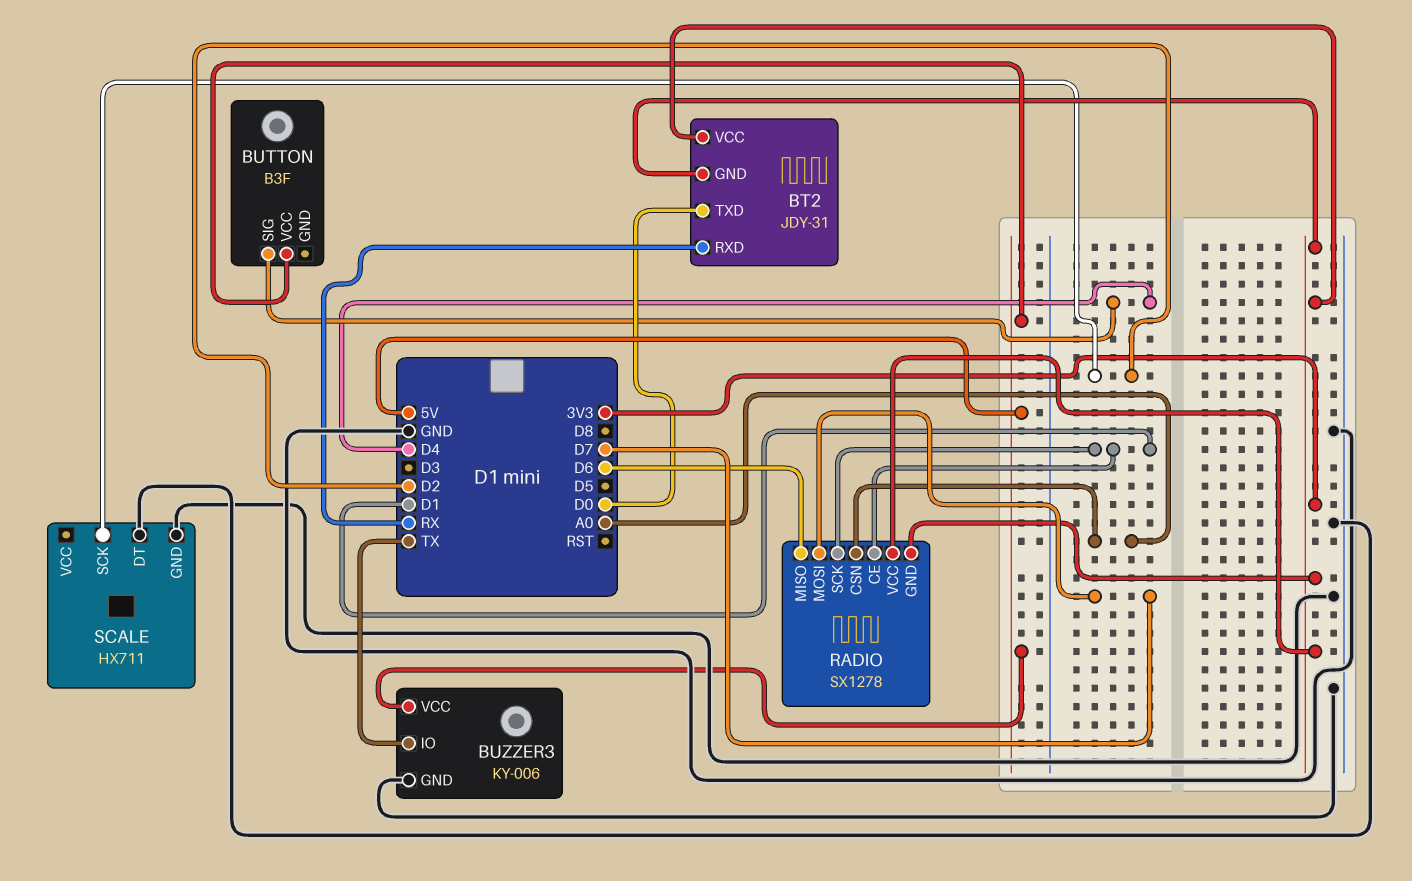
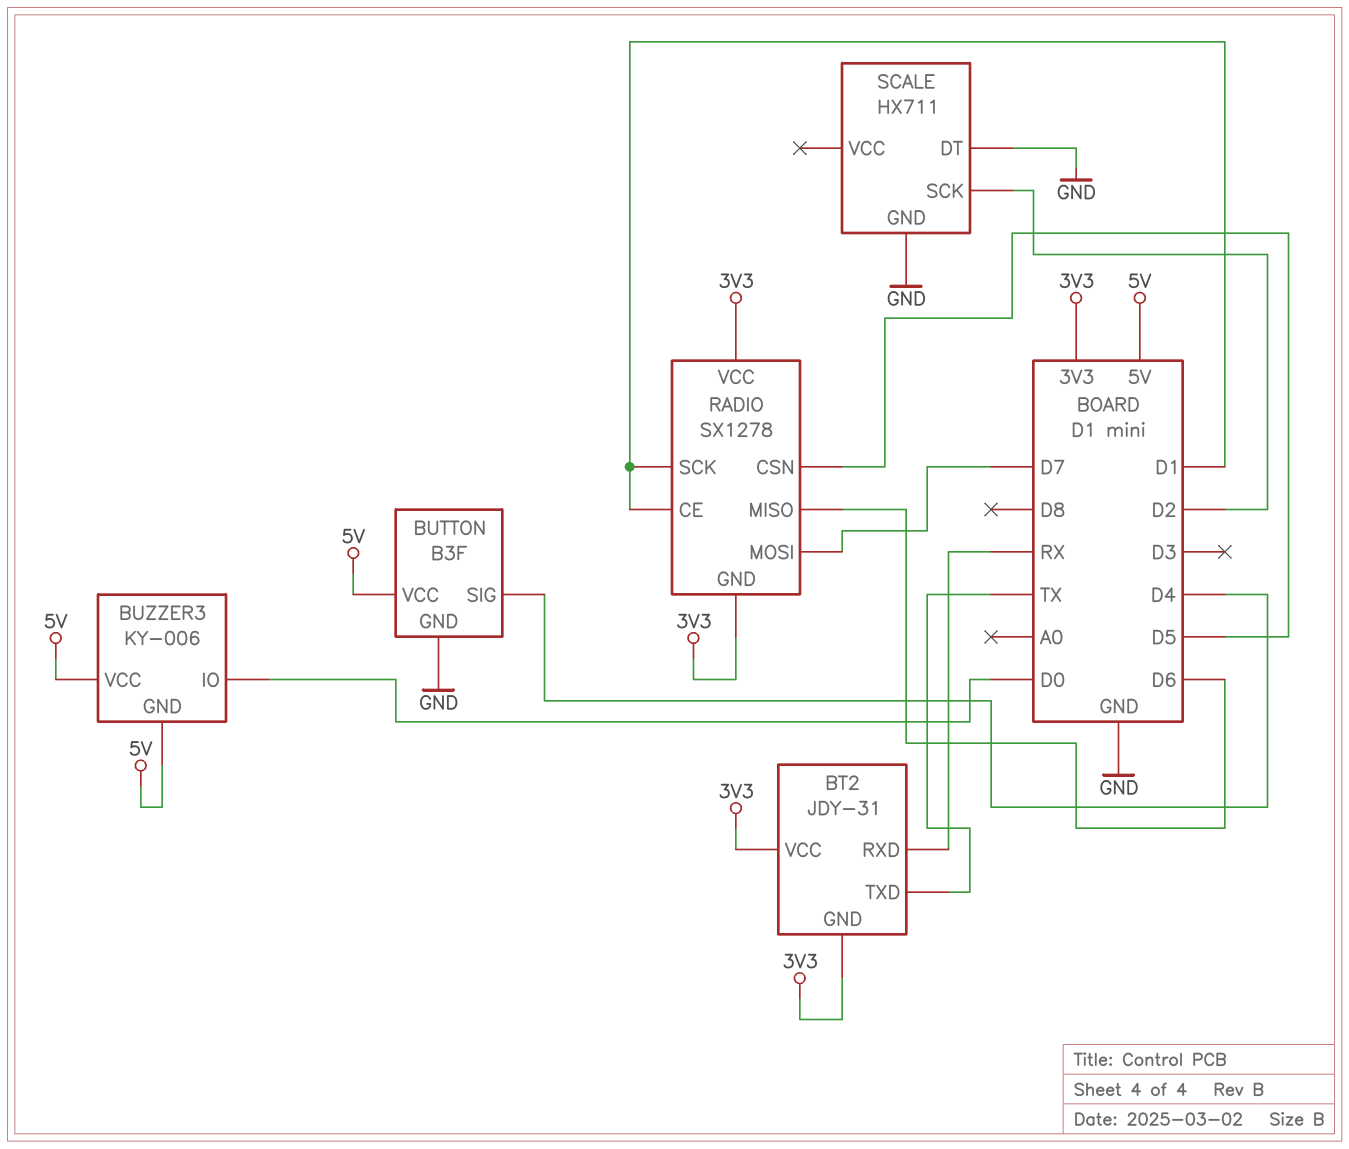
BT2 pin TXD: D0 -> TX
BUTTON pin GND: none -> GND
BUZZER3 pin GND: GND -> 5V
BUZZER3 pin IO: TX -> D0
RADIO pin CSN: A0 -> D5

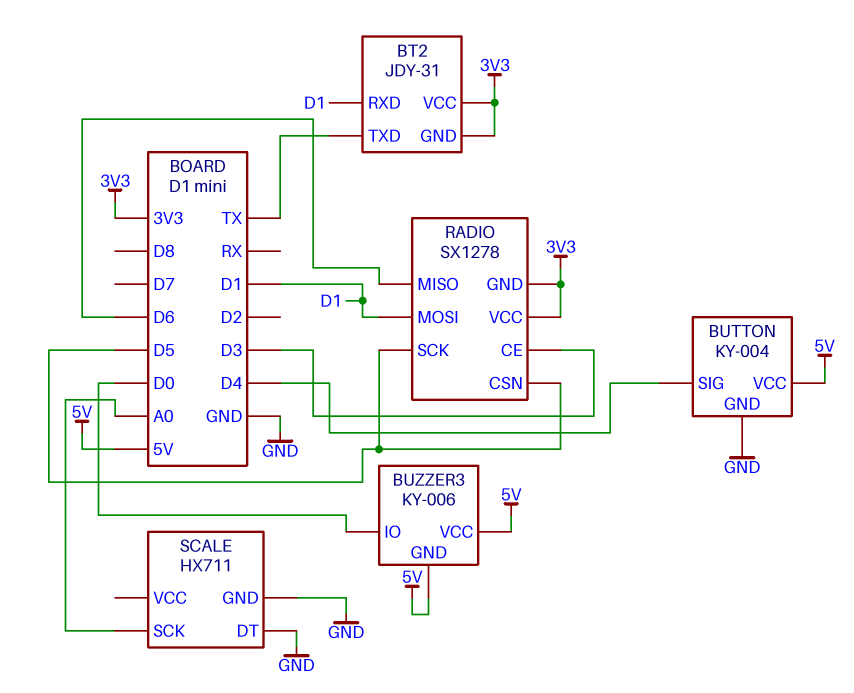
BT2 pin RXD: RX -> D1
BUTTON: B3F -> KY-004
RADIO pin CE: D1 -> D3
RADIO pin MOSI: D7 -> D1
RADIO pin SCK: D1 -> D5
SCALE pin SCK: D2 -> A0

